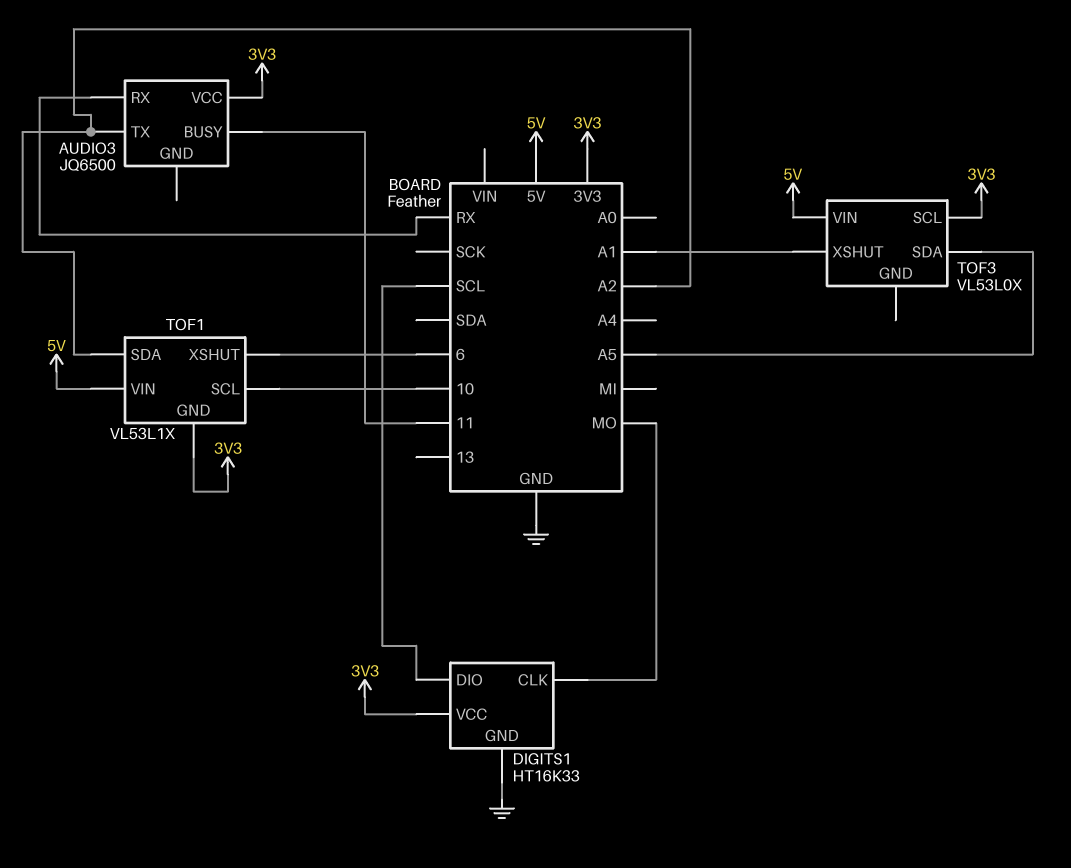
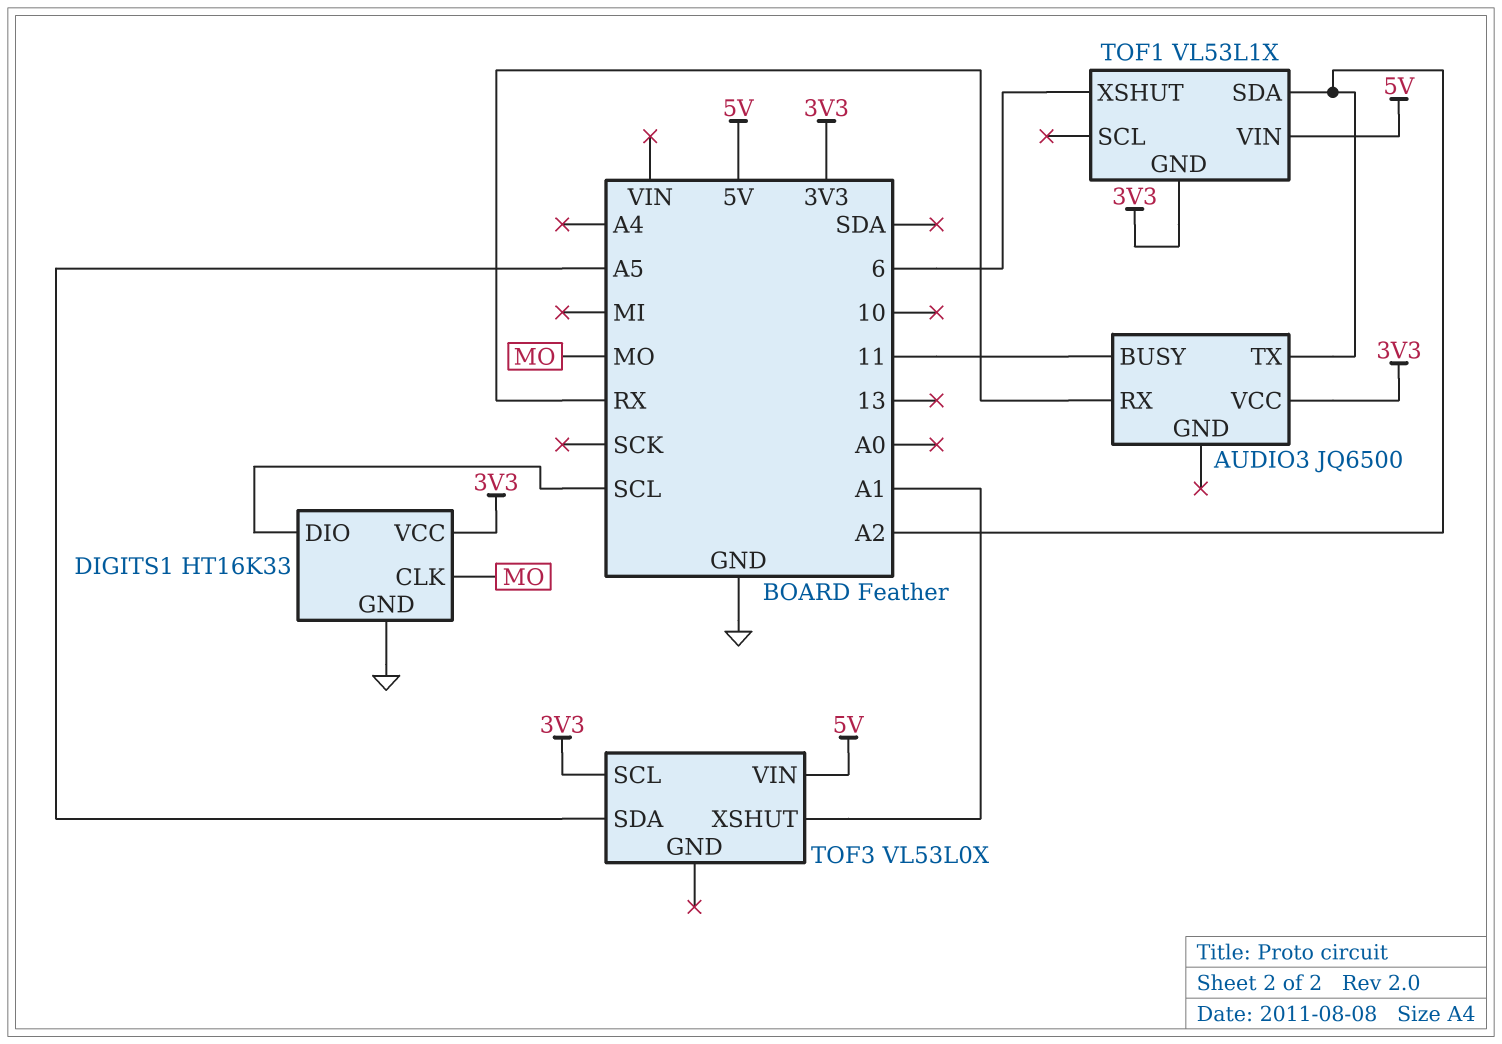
TOF1 pin SCL: 10 -> none

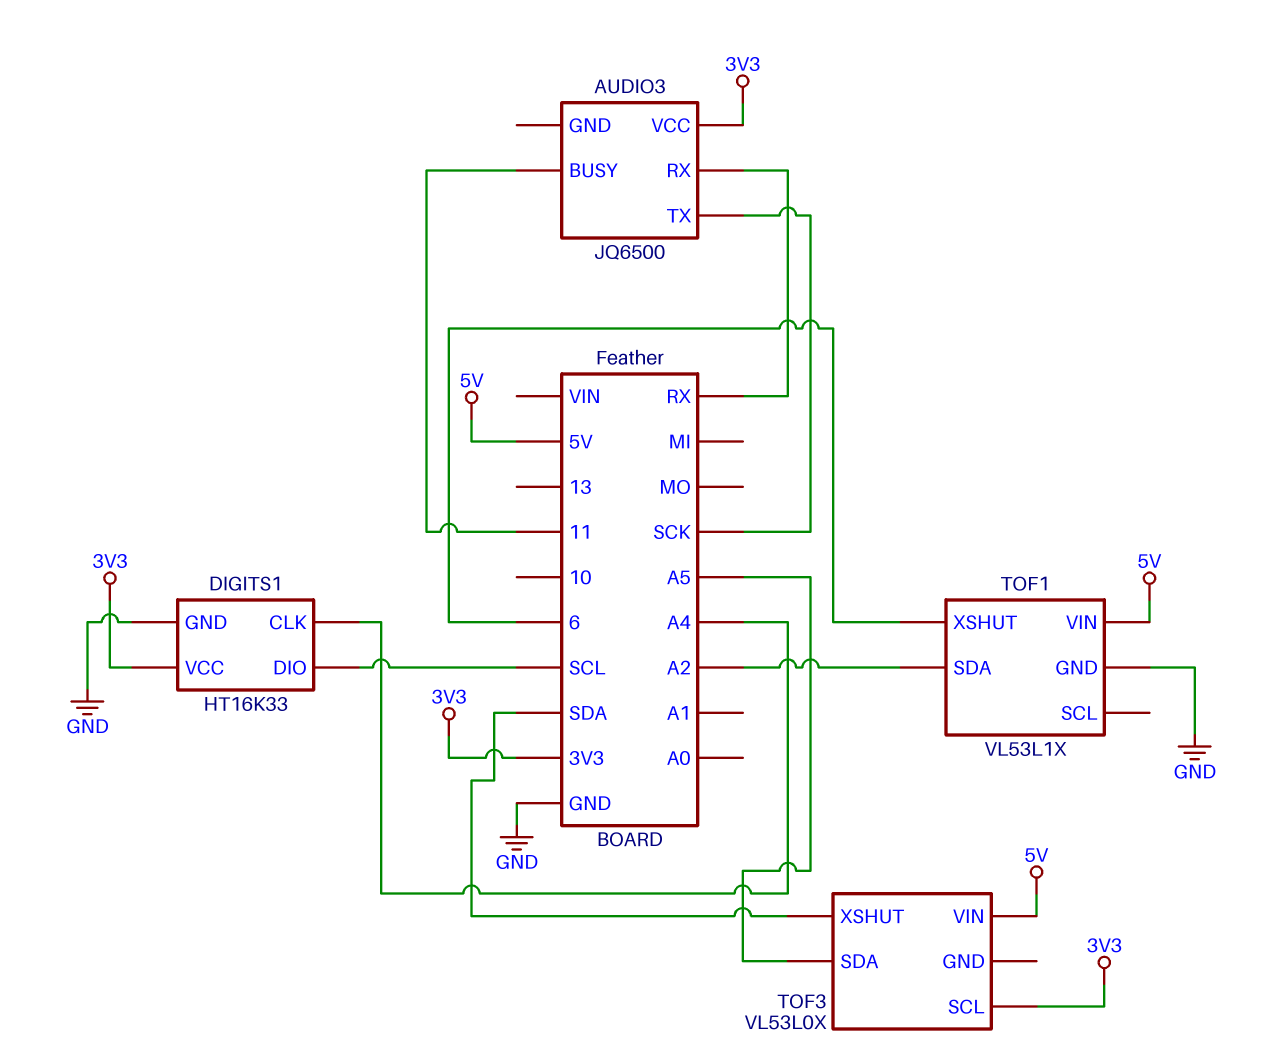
AUDIO3 pin TX: A2 -> SCK
DIGITS1 pin CLK: MO -> A4
TOF1 pin GND: 3V3 -> GND
TOF3 pin XSHUT: A1 -> SDA

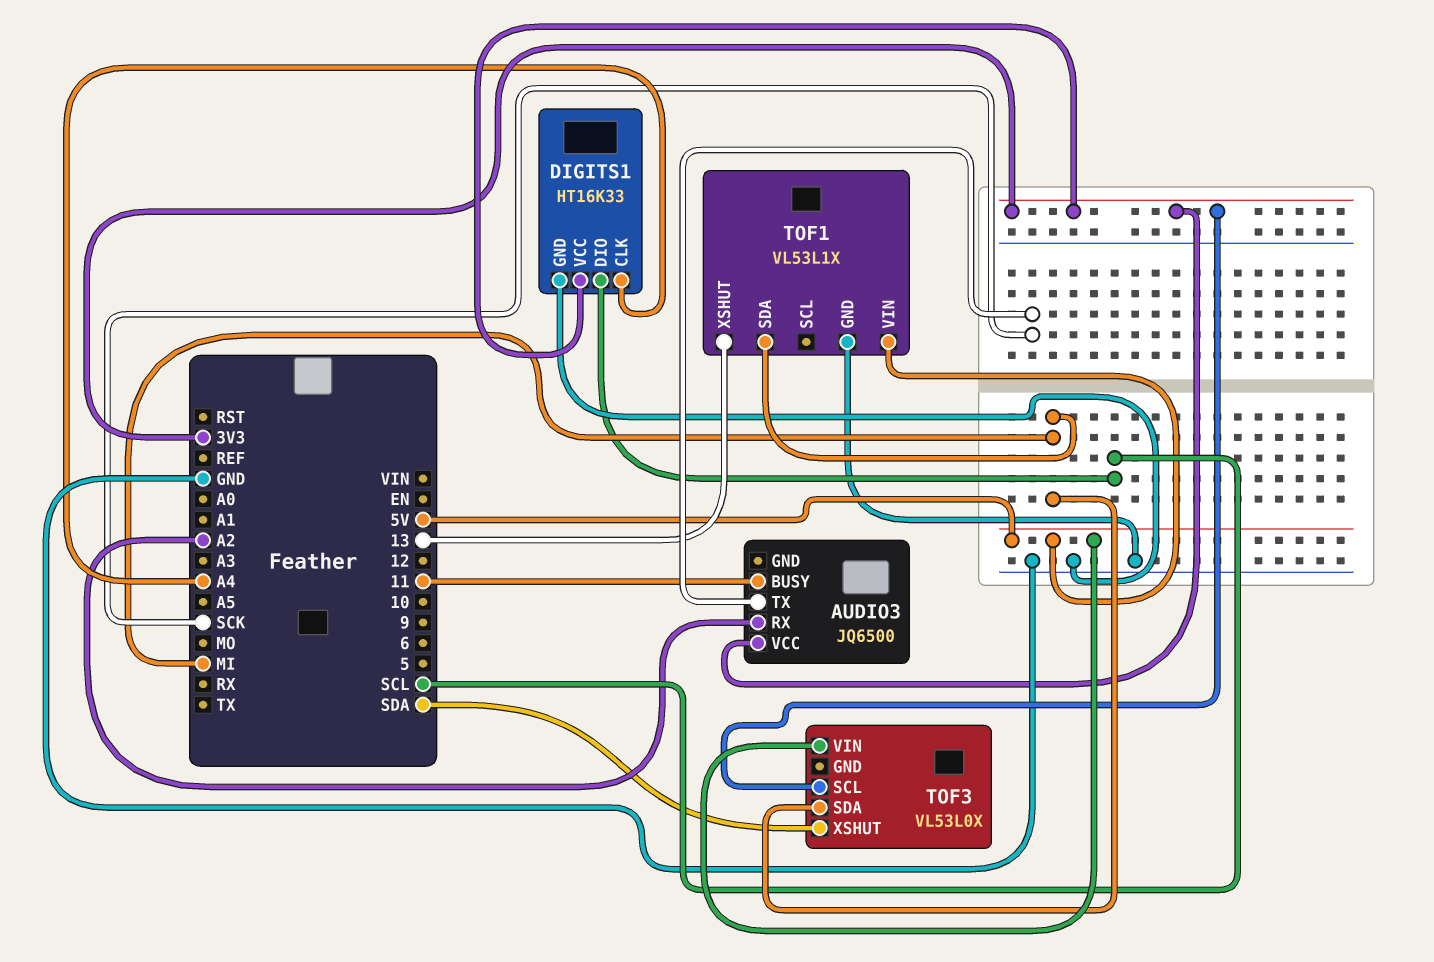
AUDIO3 pin RX: RX -> A2
TOF1 pin SDA: A2 -> MI
TOF1 pin XSHUT: 6 -> 13
TOF3 pin SDA: A5 -> MI

